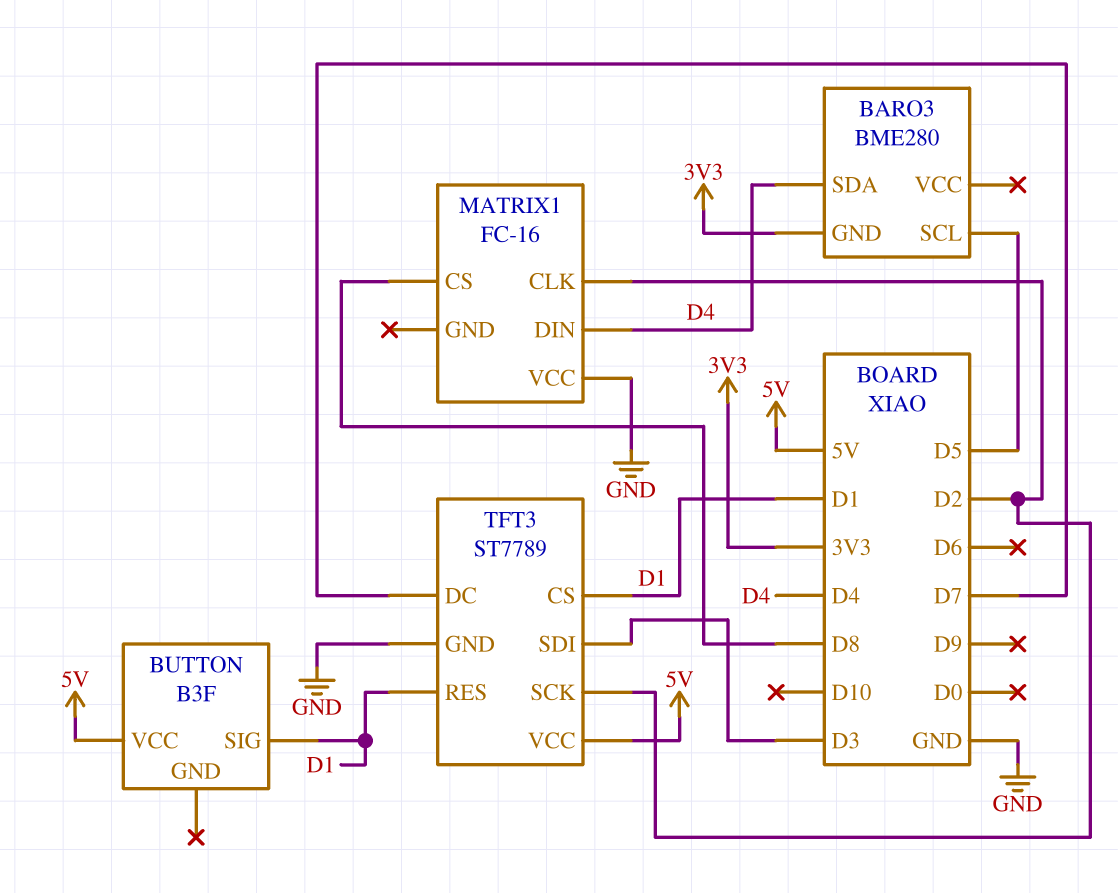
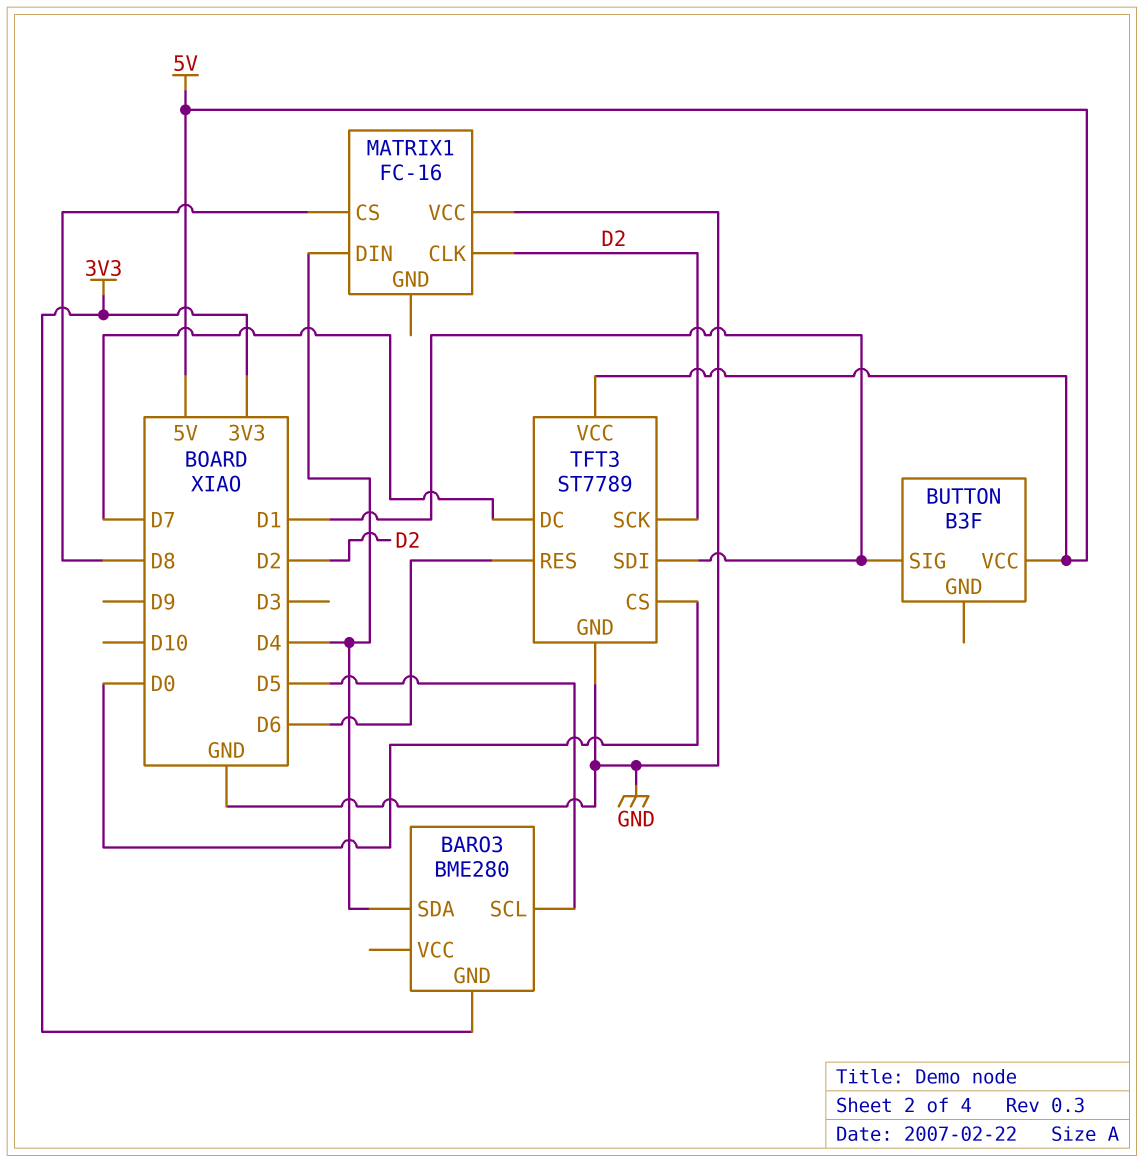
TFT3 pin CS: D1 -> D0
TFT3 pin RES: D1 -> D6
TFT3 pin SDI: D3 -> D1

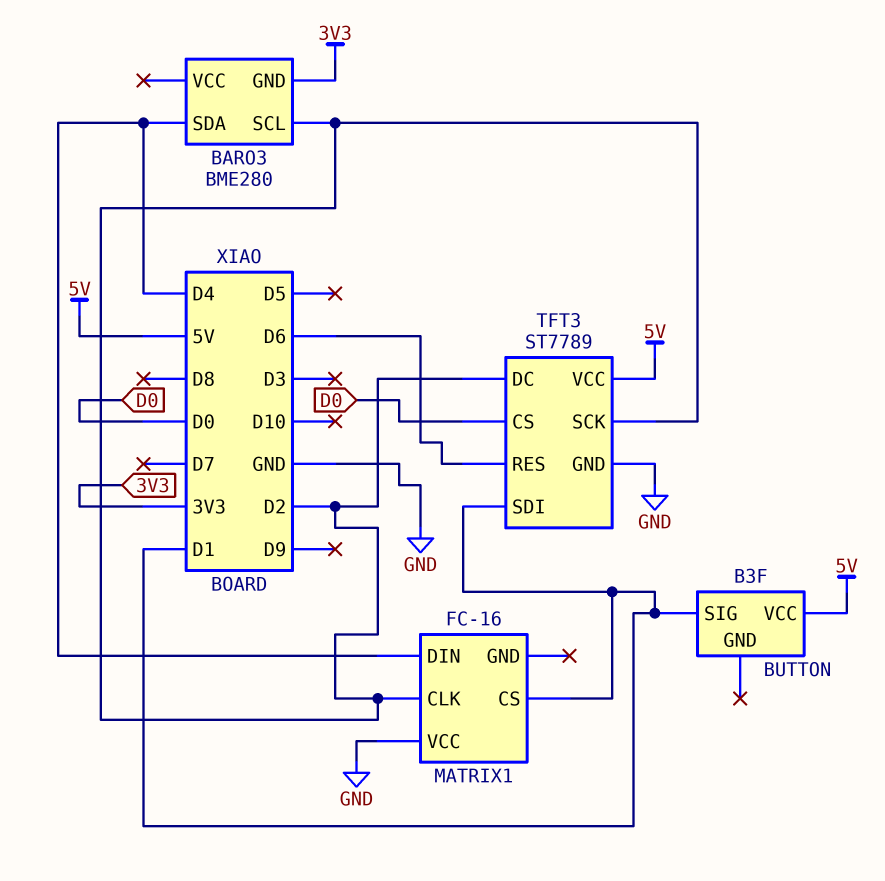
BARO3 pin SCL: D5 -> D2
MATRIX1 pin CS: D8 -> D1
TFT3 pin DC: D7 -> D2

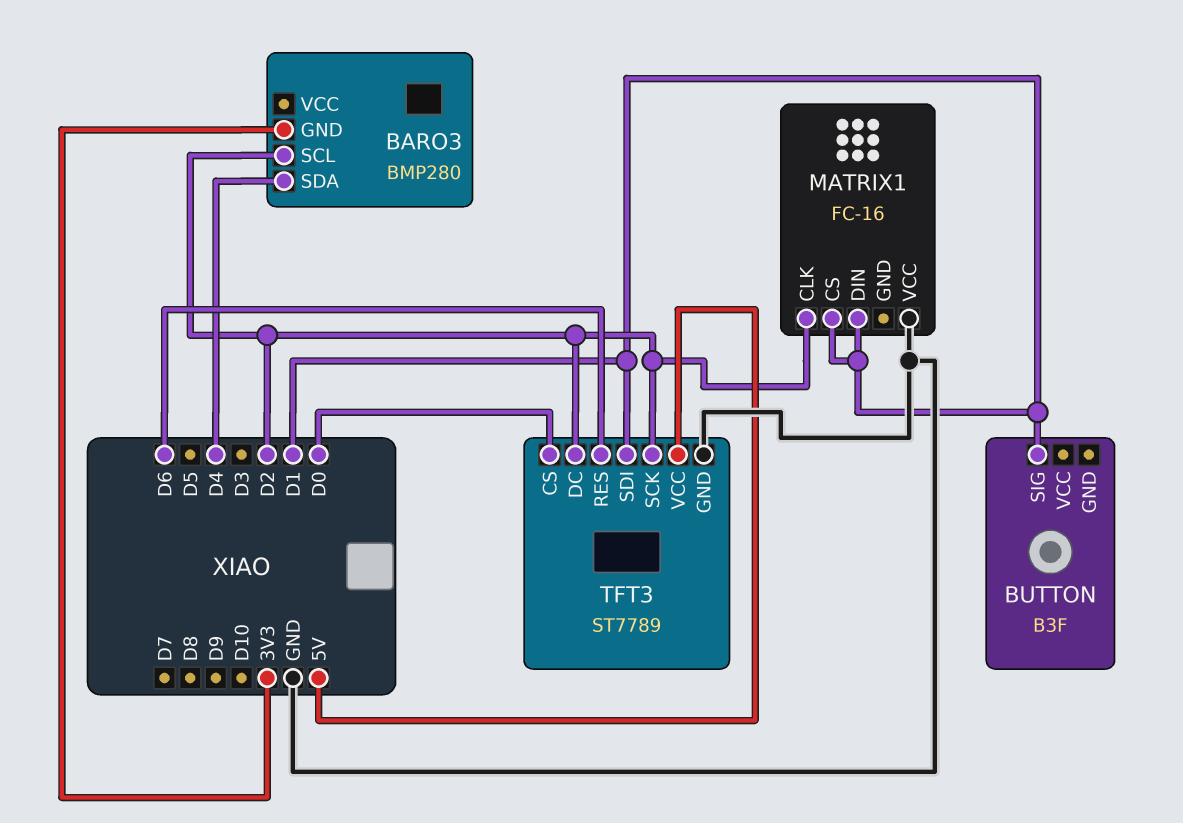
BARO3: BME280 -> BMP280
BUTTON pin VCC: 5V -> none
MATRIX1 pin DIN: D4 -> D1

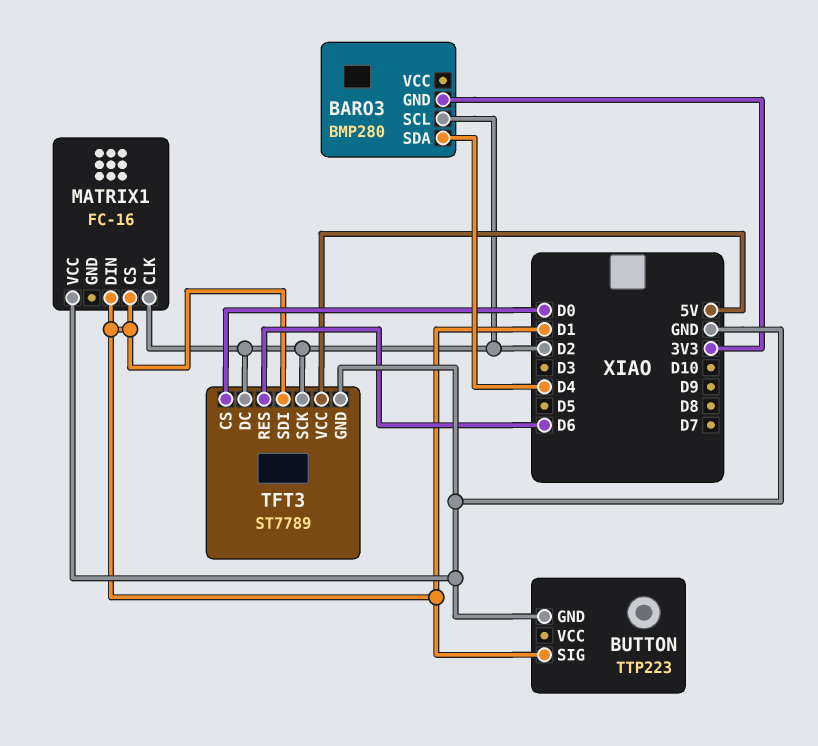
BUTTON: B3F -> TTP223
BUTTON pin GND: none -> GND

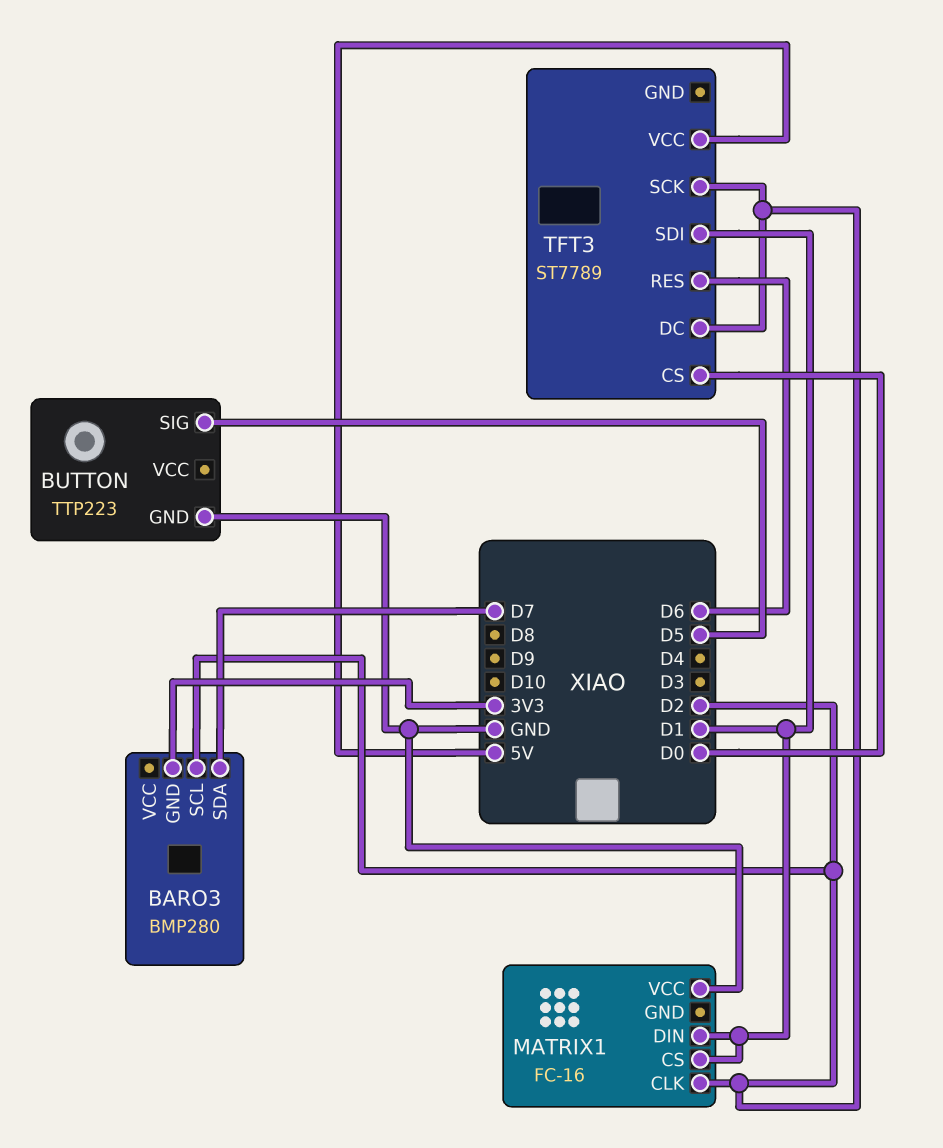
BARO3 pin SDA: D4 -> D7
BUTTON pin SIG: D1 -> D5
TFT3 pin GND: GND -> none

